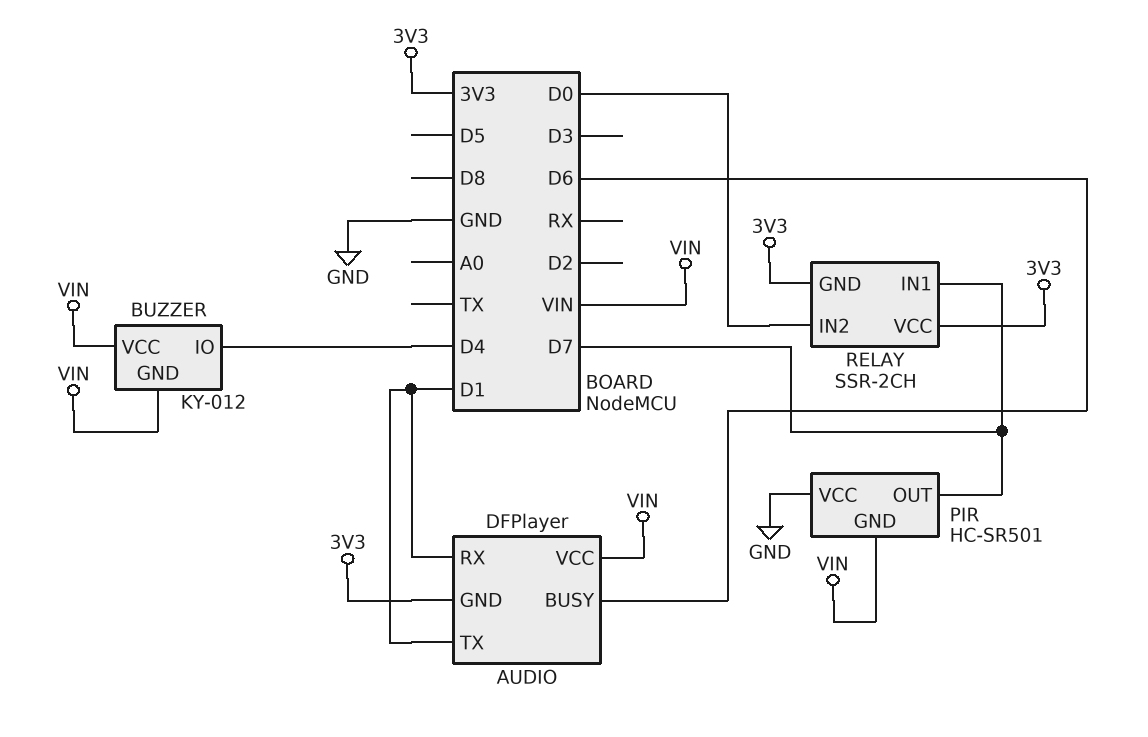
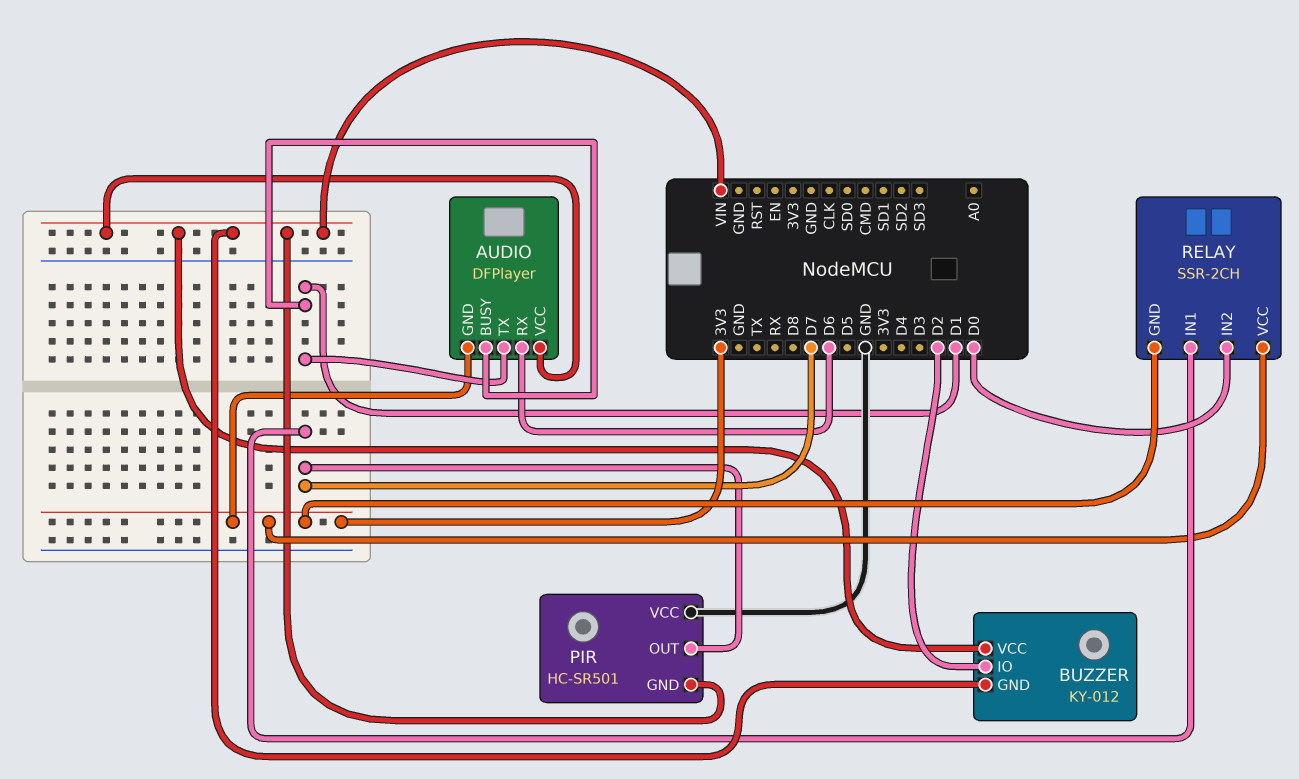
AUDIO pin BUSY: D6 -> D1
AUDIO pin RX: D1 -> D6
BUZZER pin IO: D4 -> D2

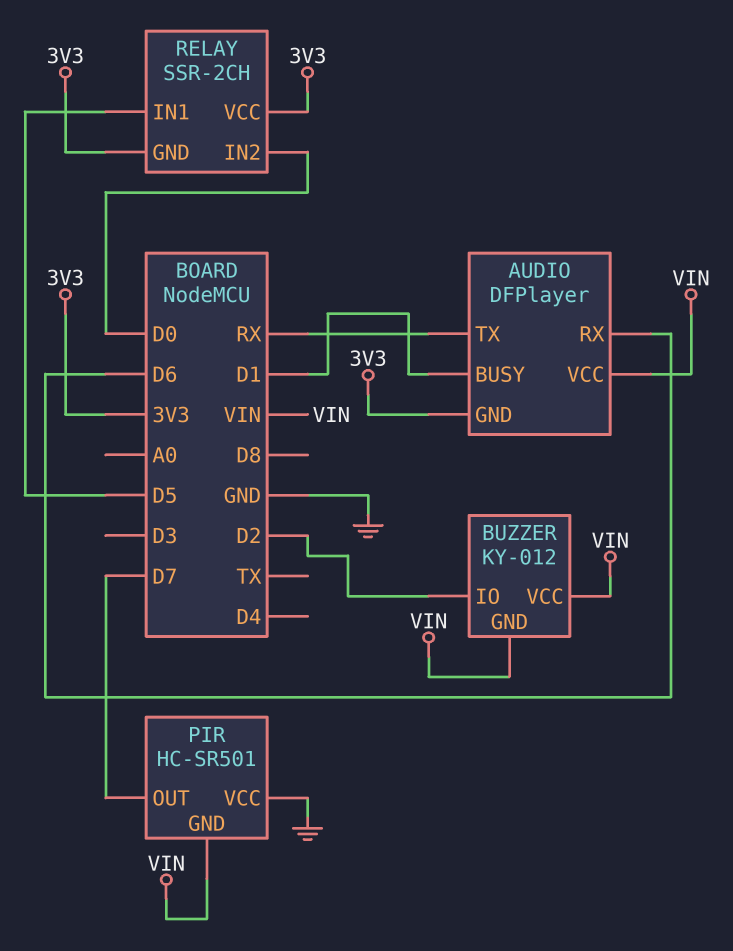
AUDIO pin TX: D1 -> RX
RELAY pin IN1: D7 -> D5

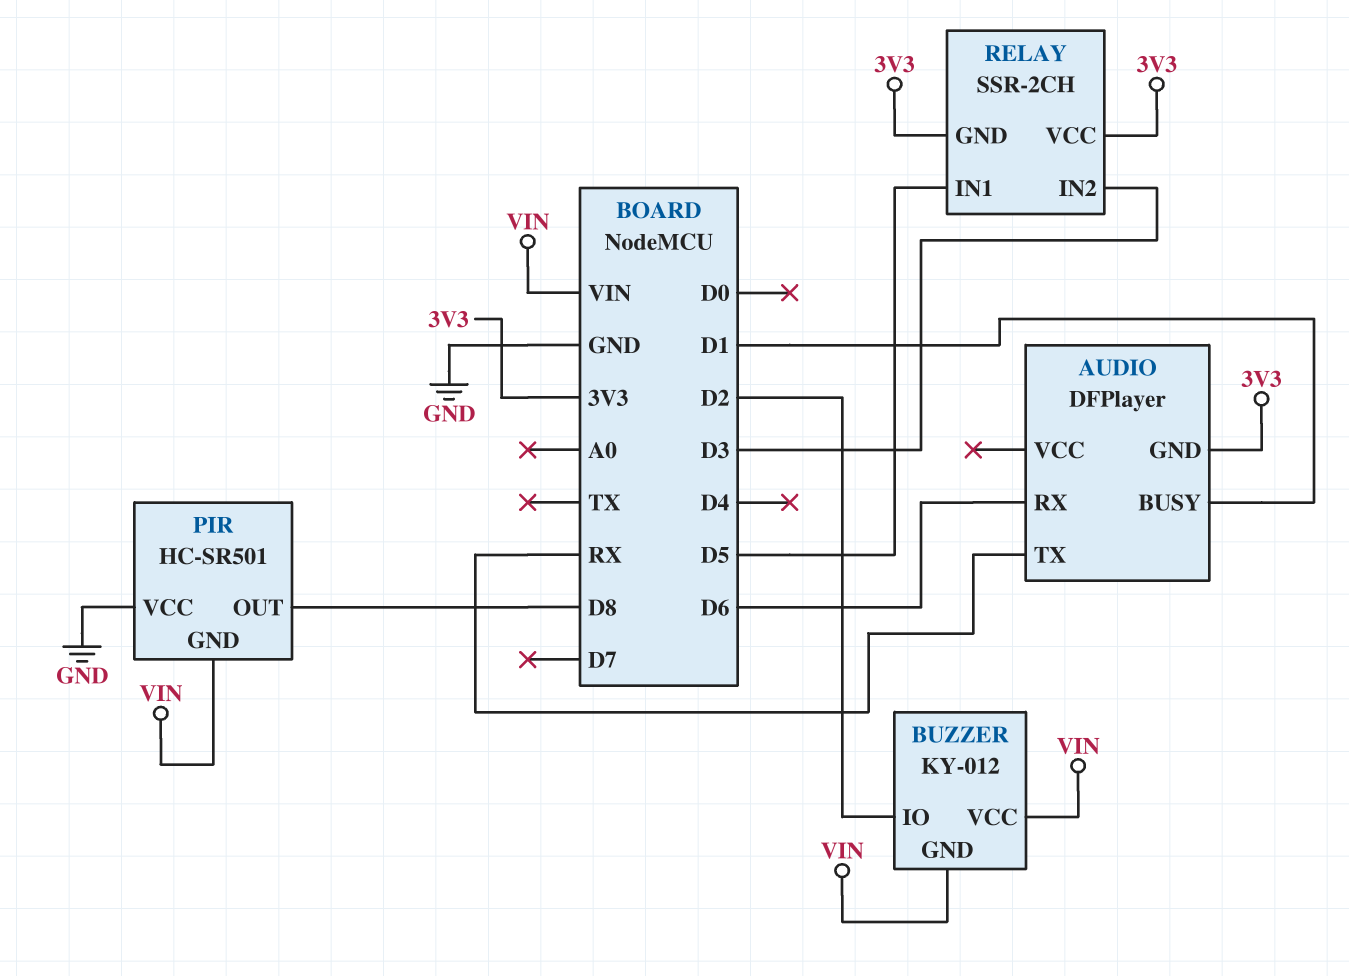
AUDIO pin VCC: VIN -> none
PIR pin OUT: D7 -> D8
RELAY pin IN2: D0 -> D3

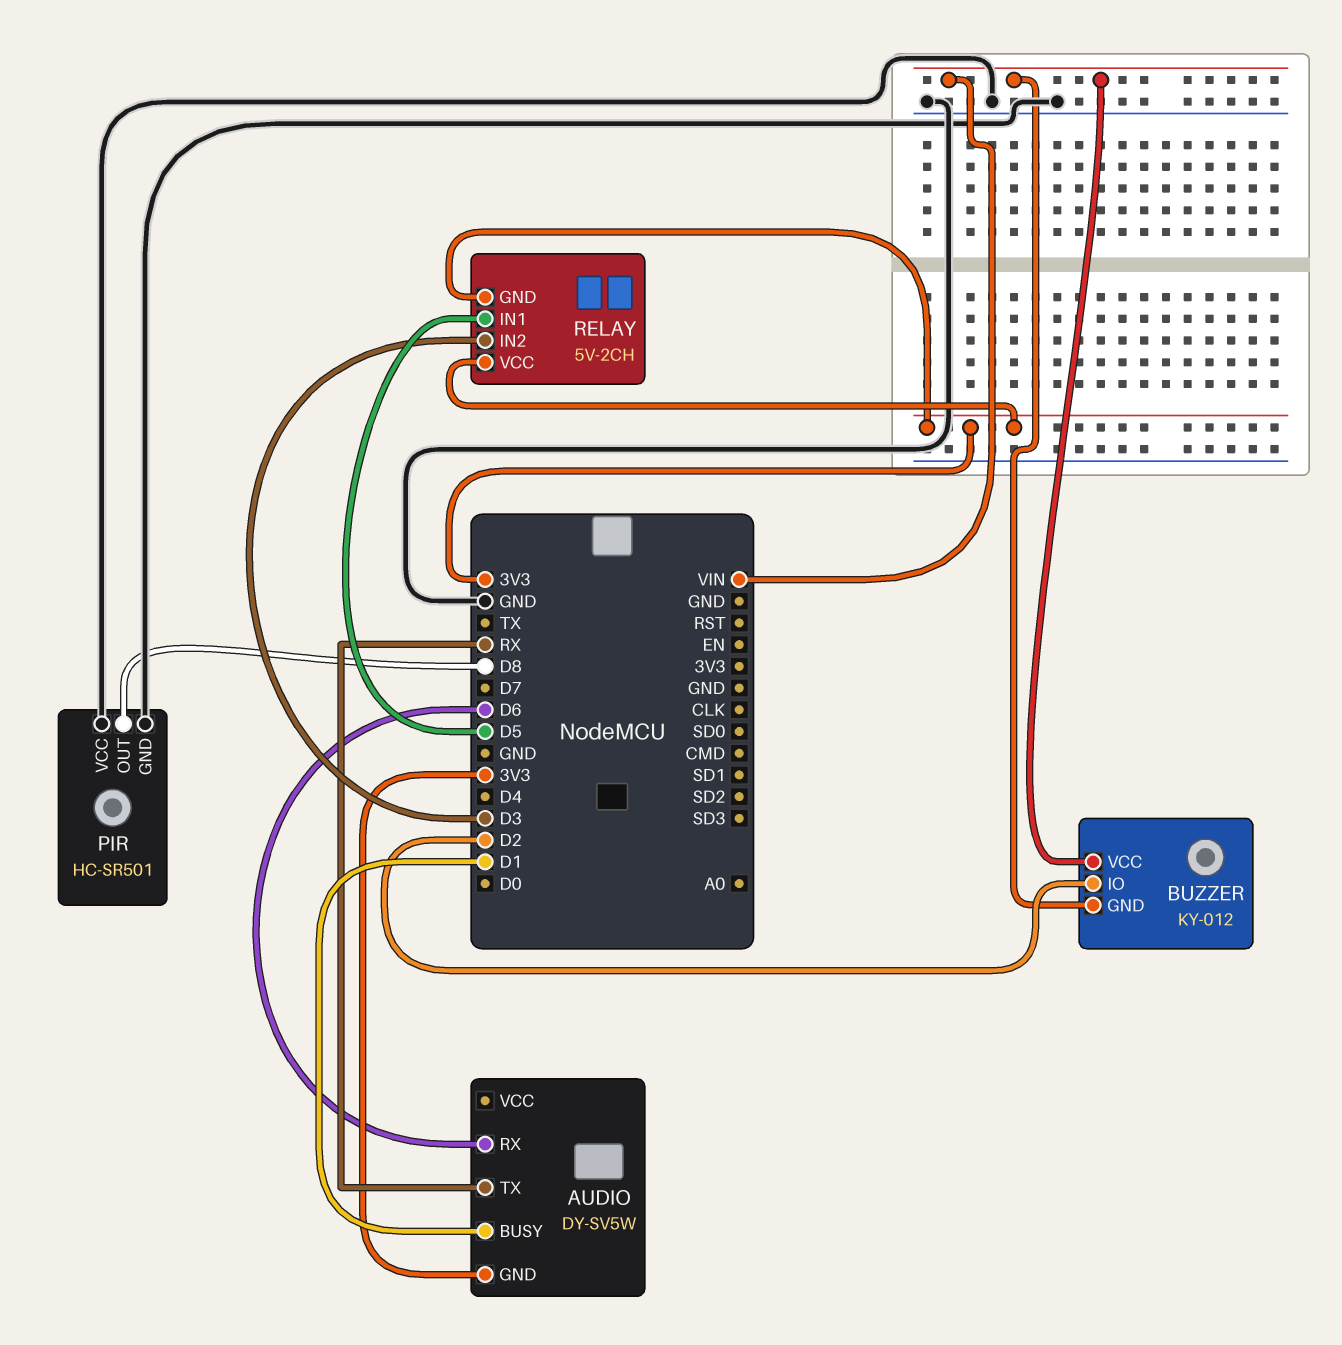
AUDIO: DFPlayer -> DY-SV5W
PIR pin GND: VIN -> GND
RELAY: SSR-2CH -> 5V-2CH

